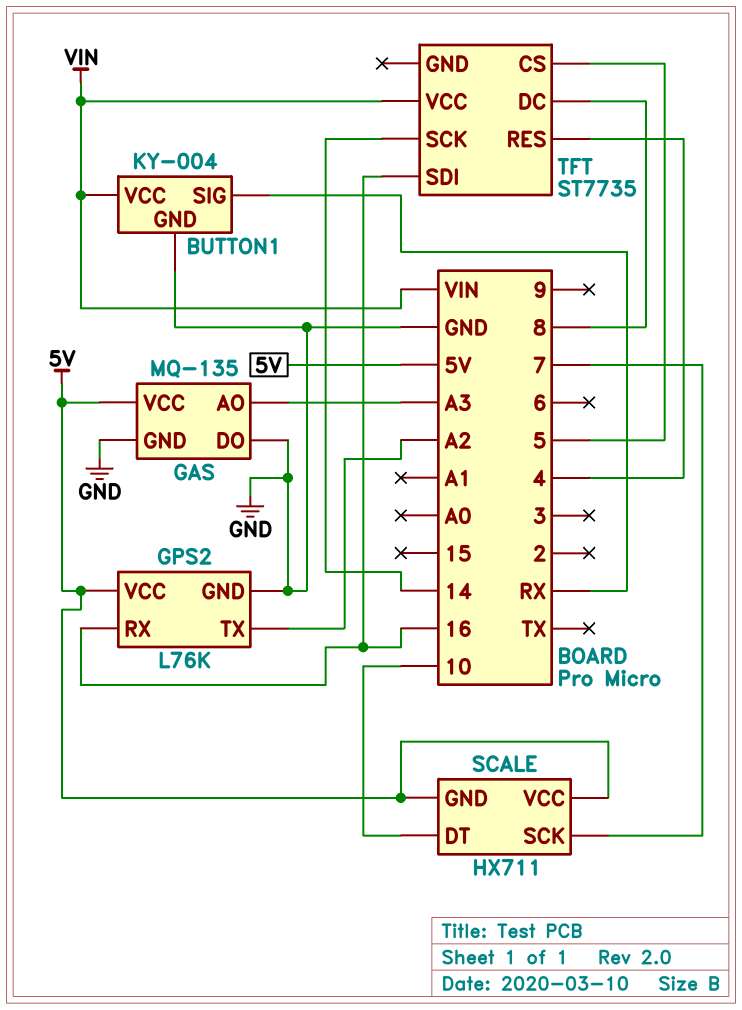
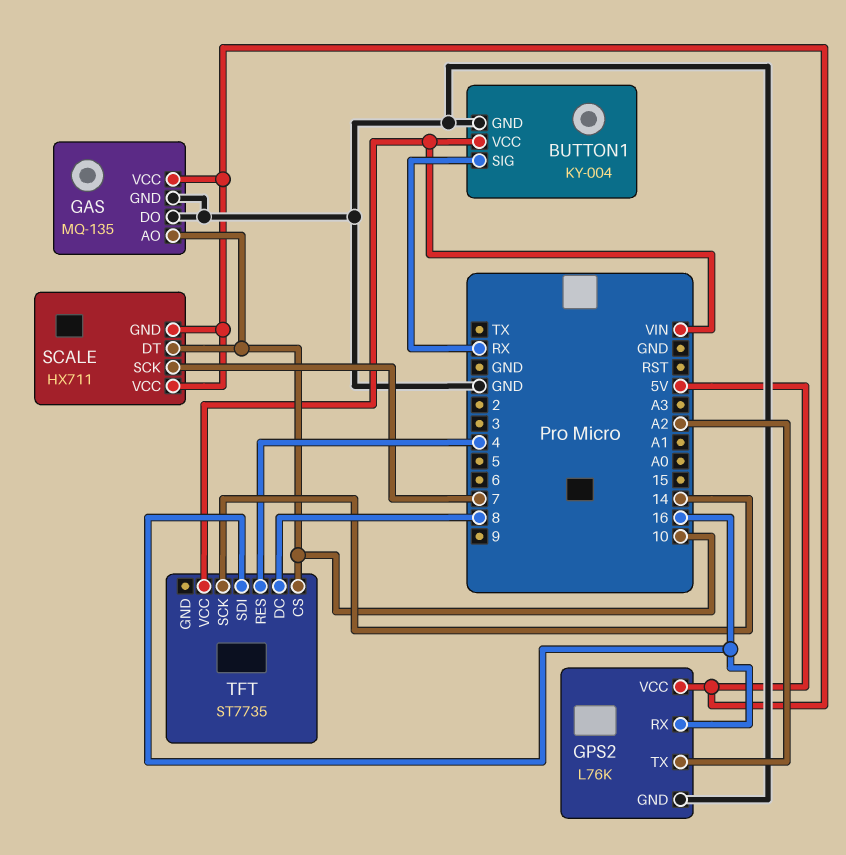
GAS pin AO: A3 -> 10
TFT pin CS: 5 -> 10

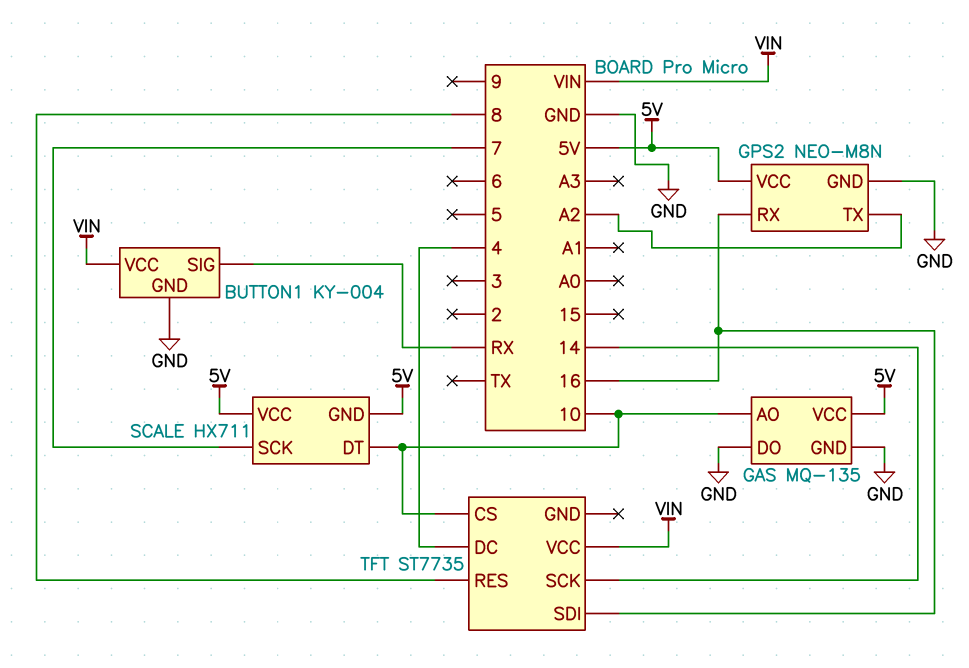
GPS2: L76K -> NEO-M8N
TFT pin DC: 8 -> 4
TFT pin RES: 4 -> 8

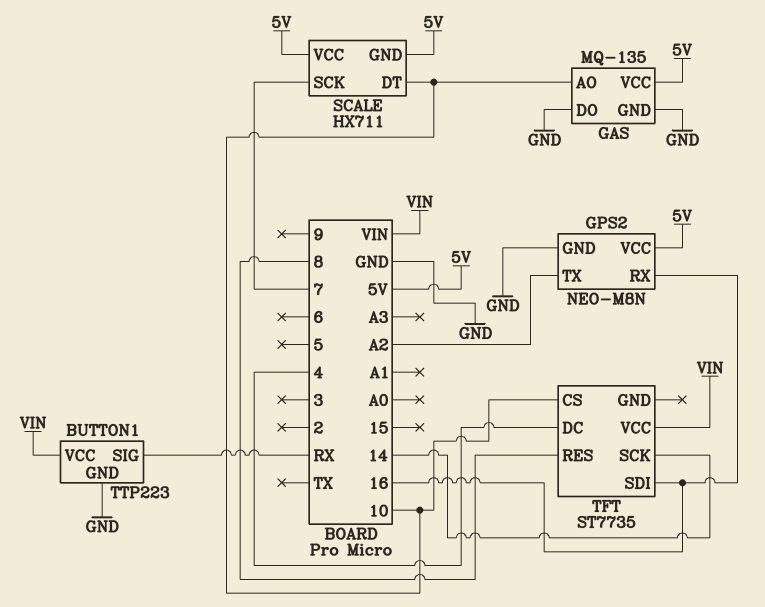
BUTTON1: KY-004 -> TTP223

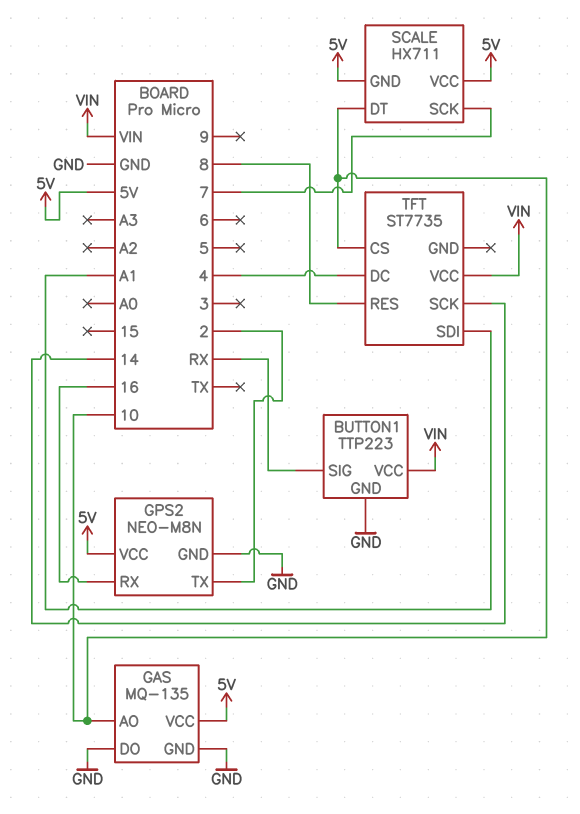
GPS2 pin TX: A2 -> 2
TFT pin SDI: 16 -> A1

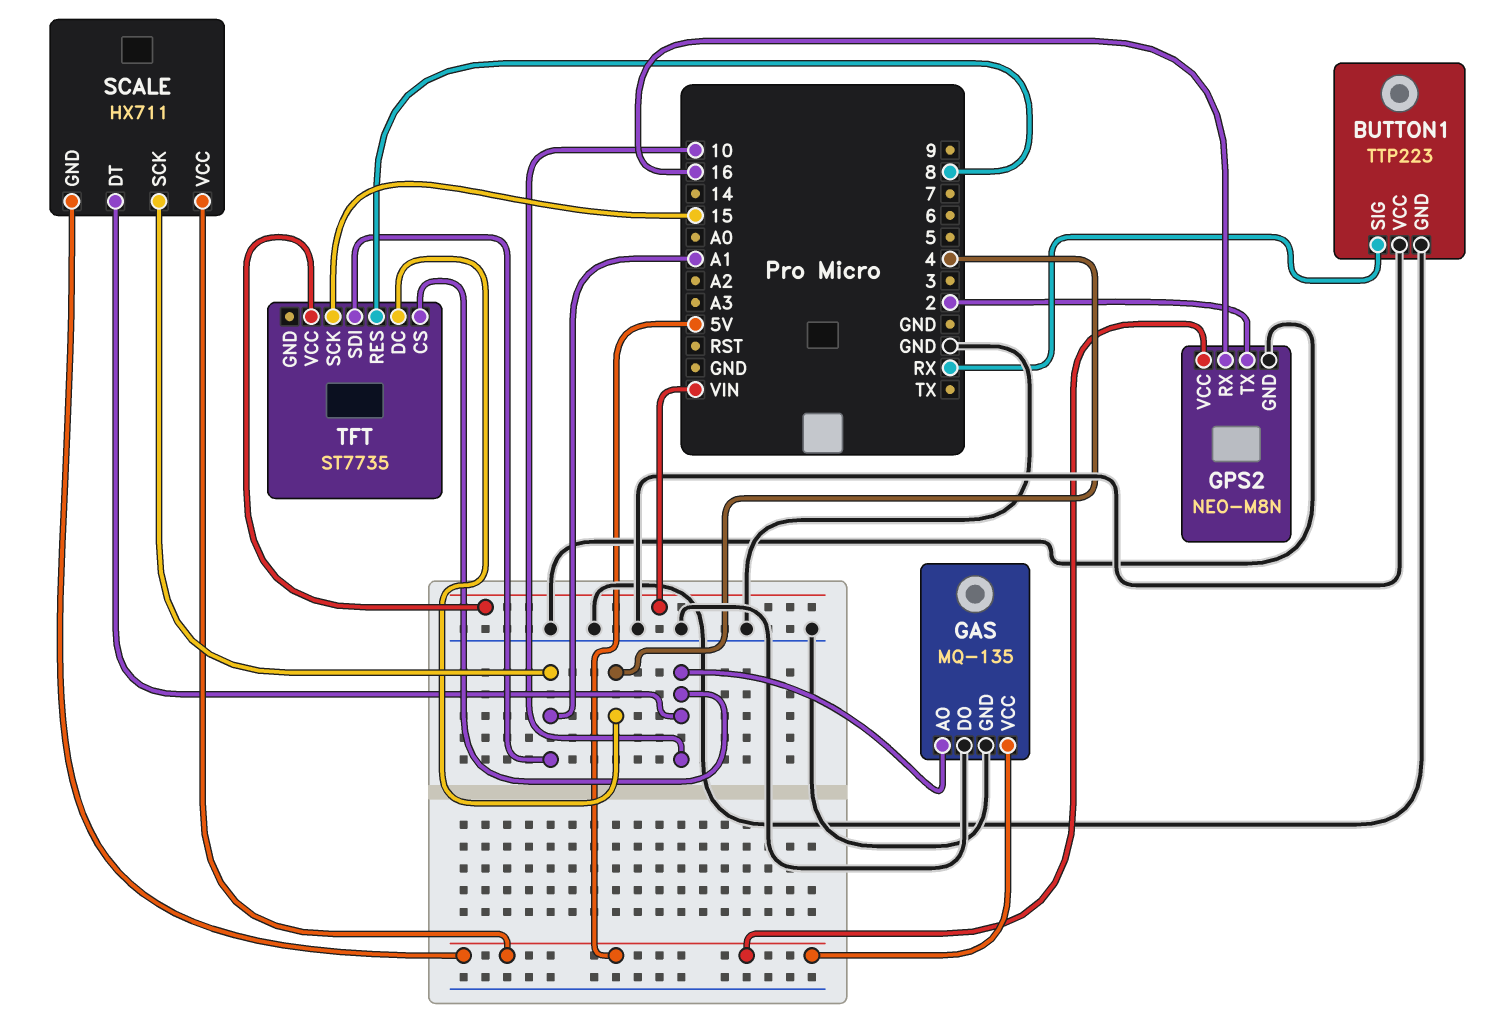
BUTTON1 pin VCC: VIN -> GND
SCALE pin SCK: 7 -> A1
TFT pin SCK: 14 -> 15

